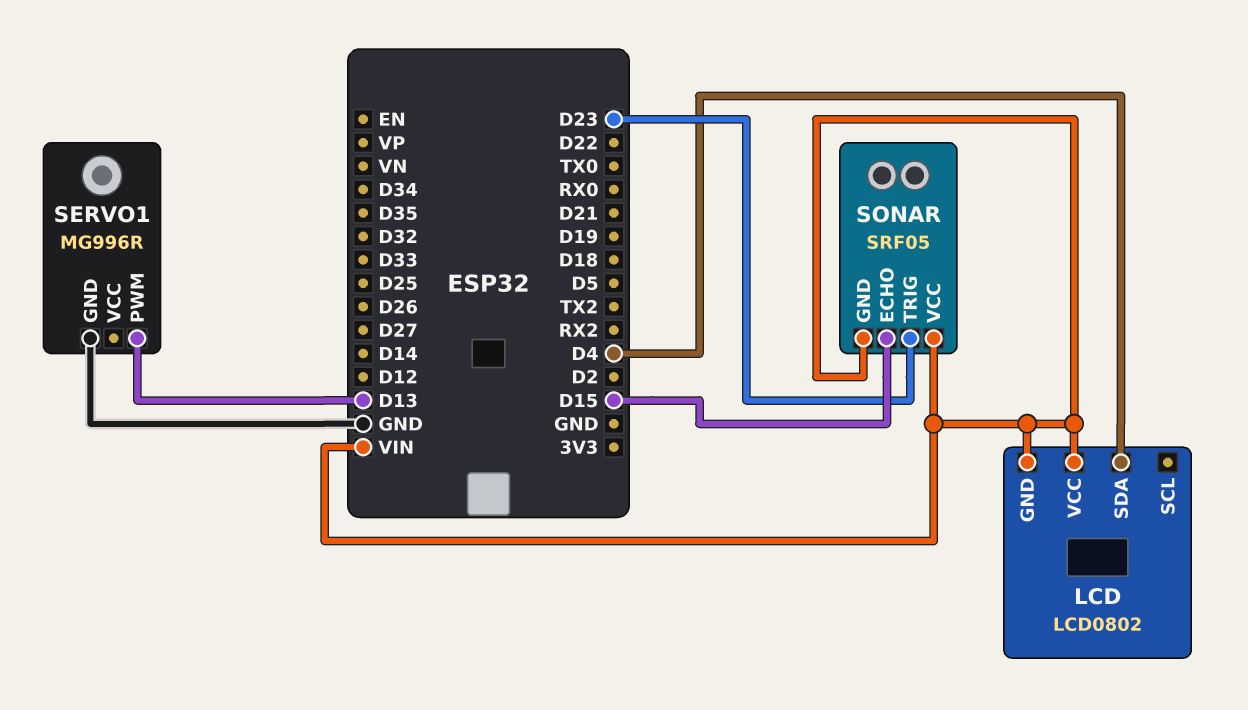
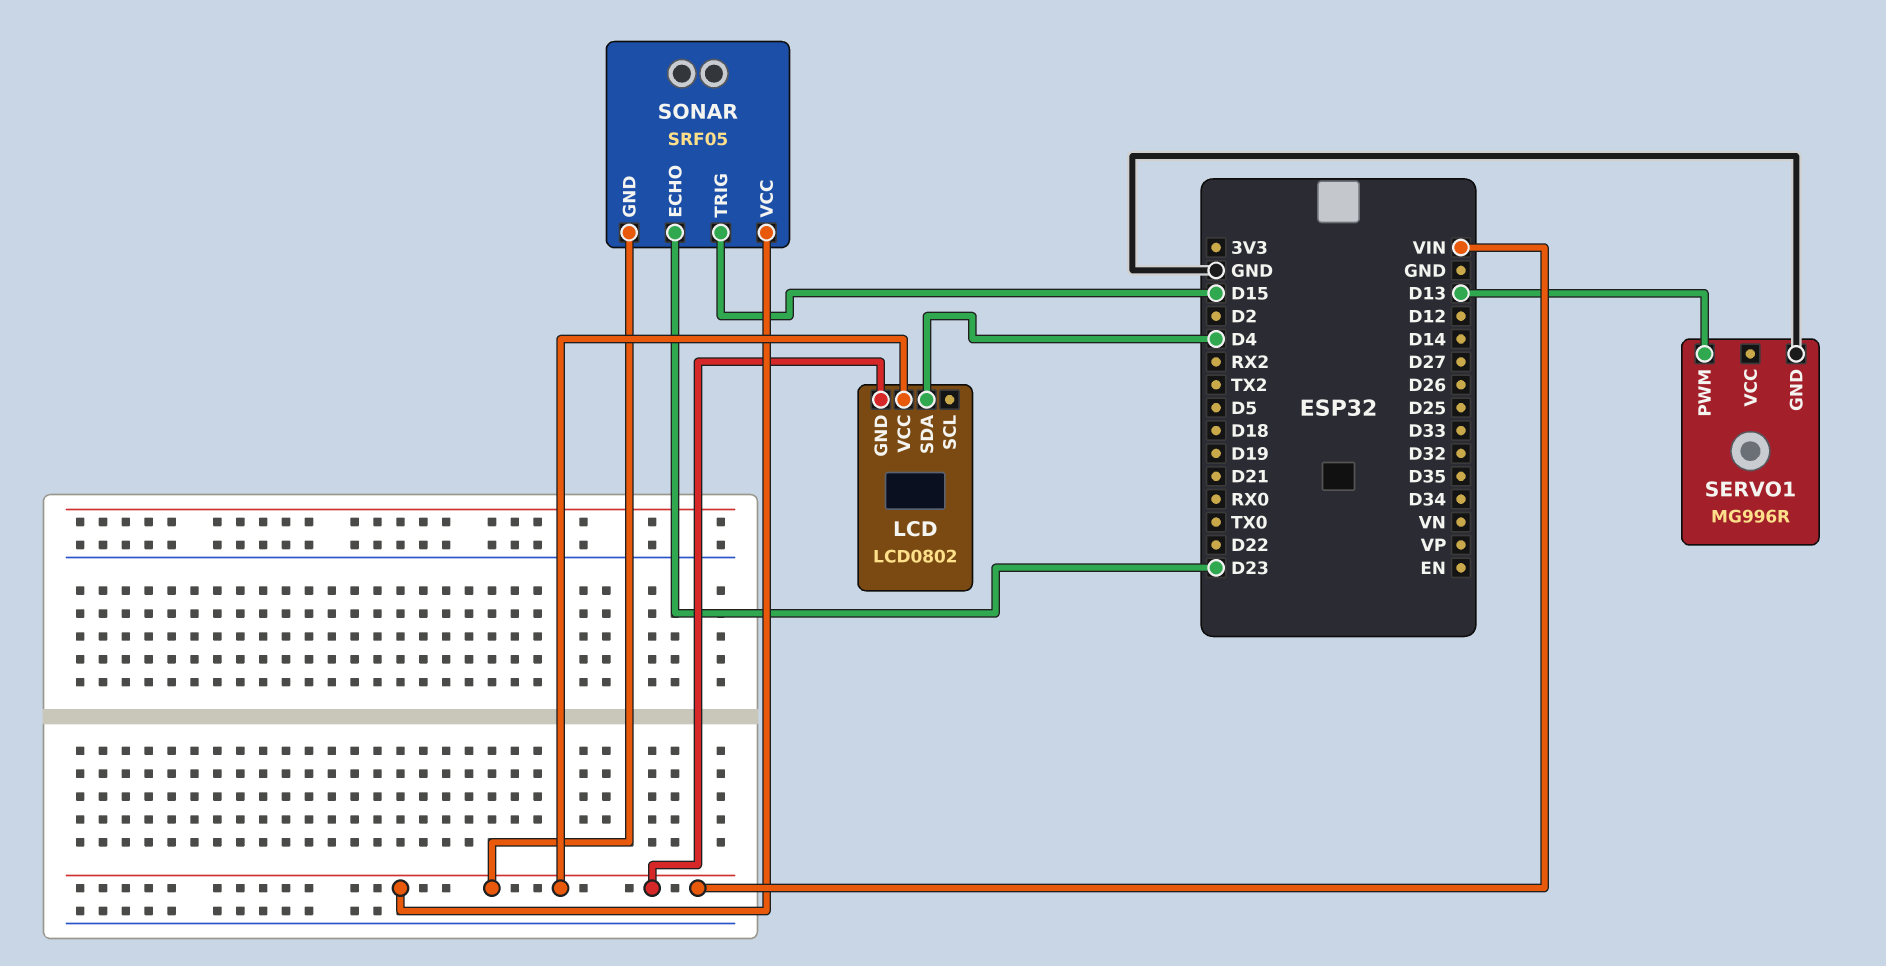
SONAR pin ECHO: D15 -> D23
SONAR pin TRIG: D23 -> D15

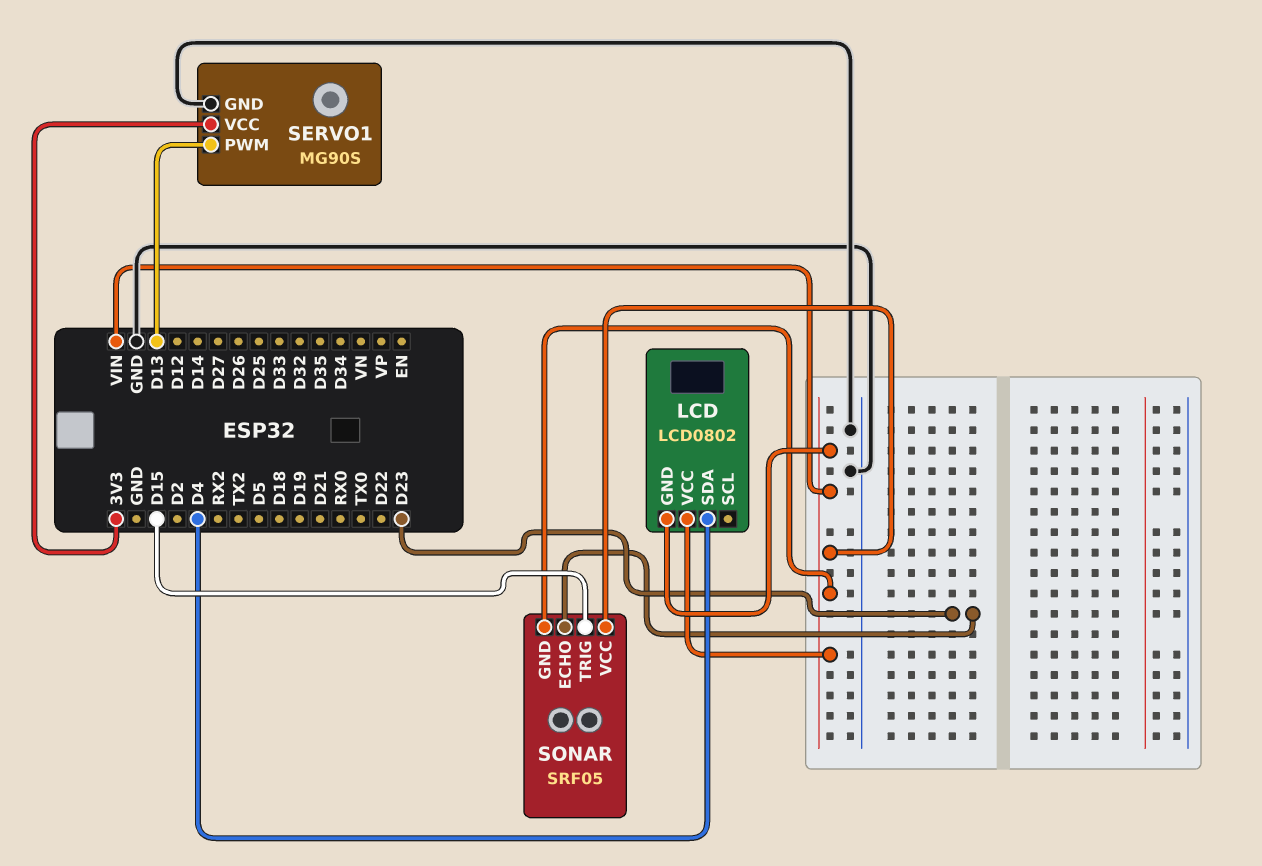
SERVO1: MG996R -> MG90S
SERVO1 pin VCC: none -> 3V3

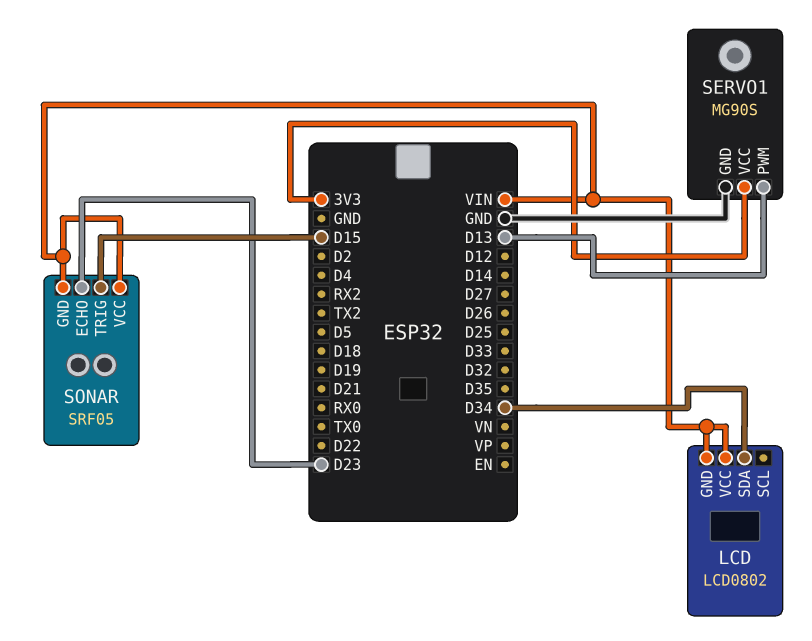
LCD pin SDA: D4 -> D34

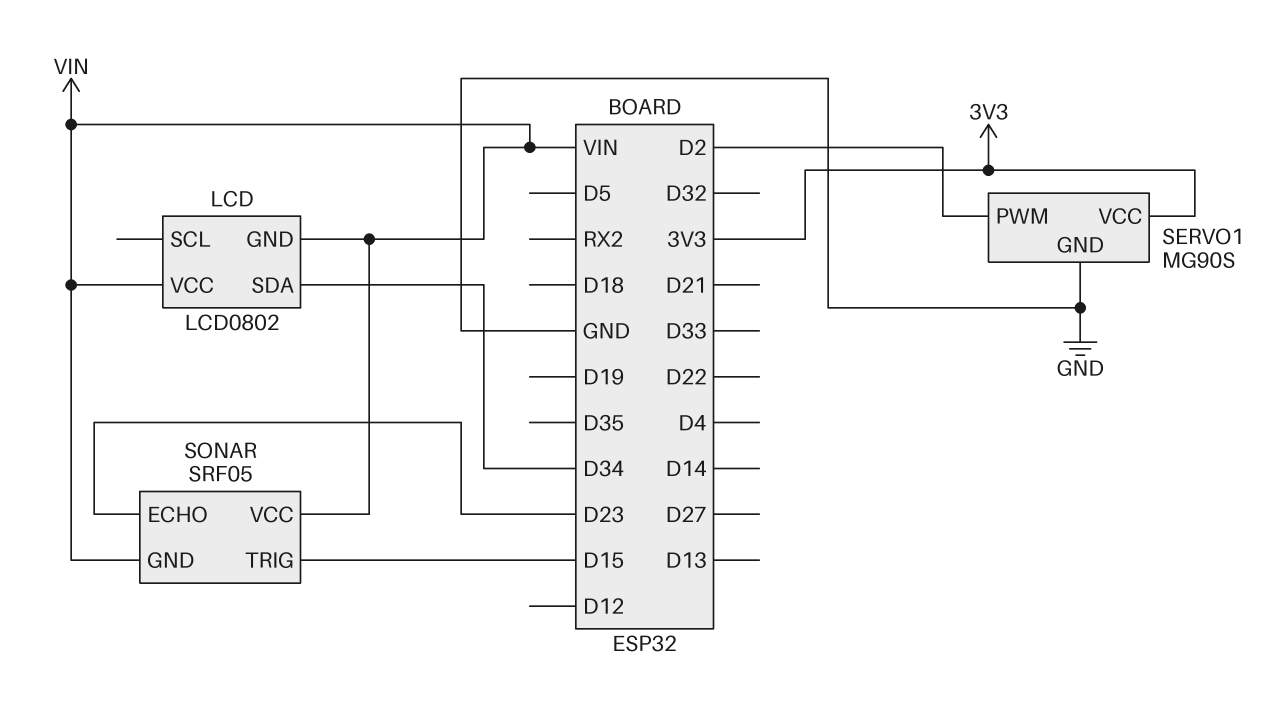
SERVO1 pin PWM: D13 -> D2

